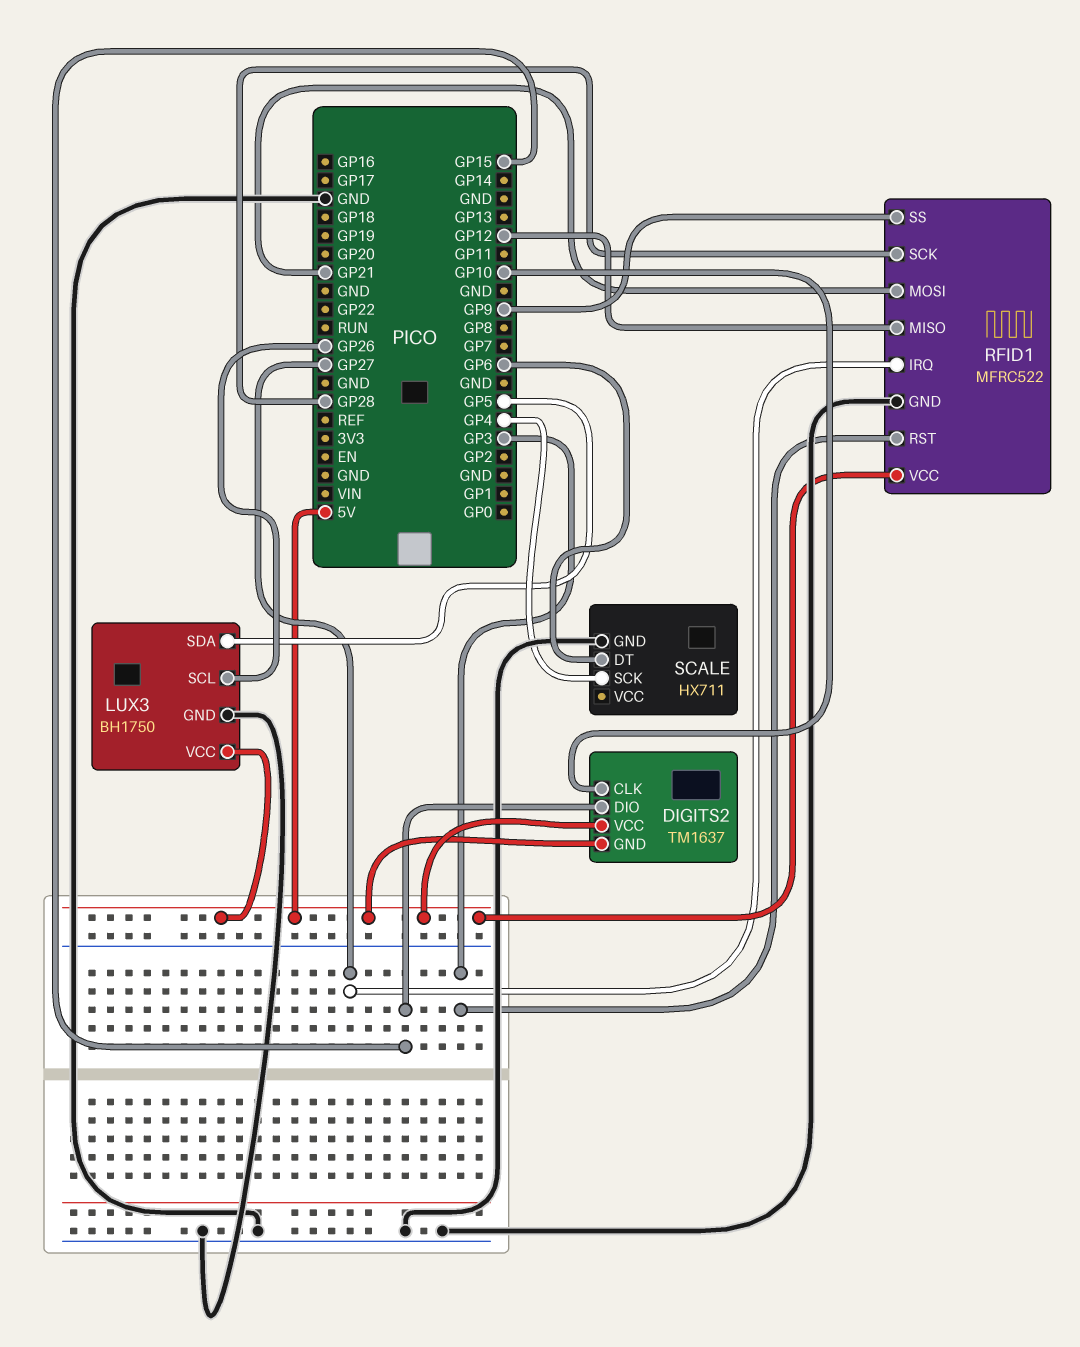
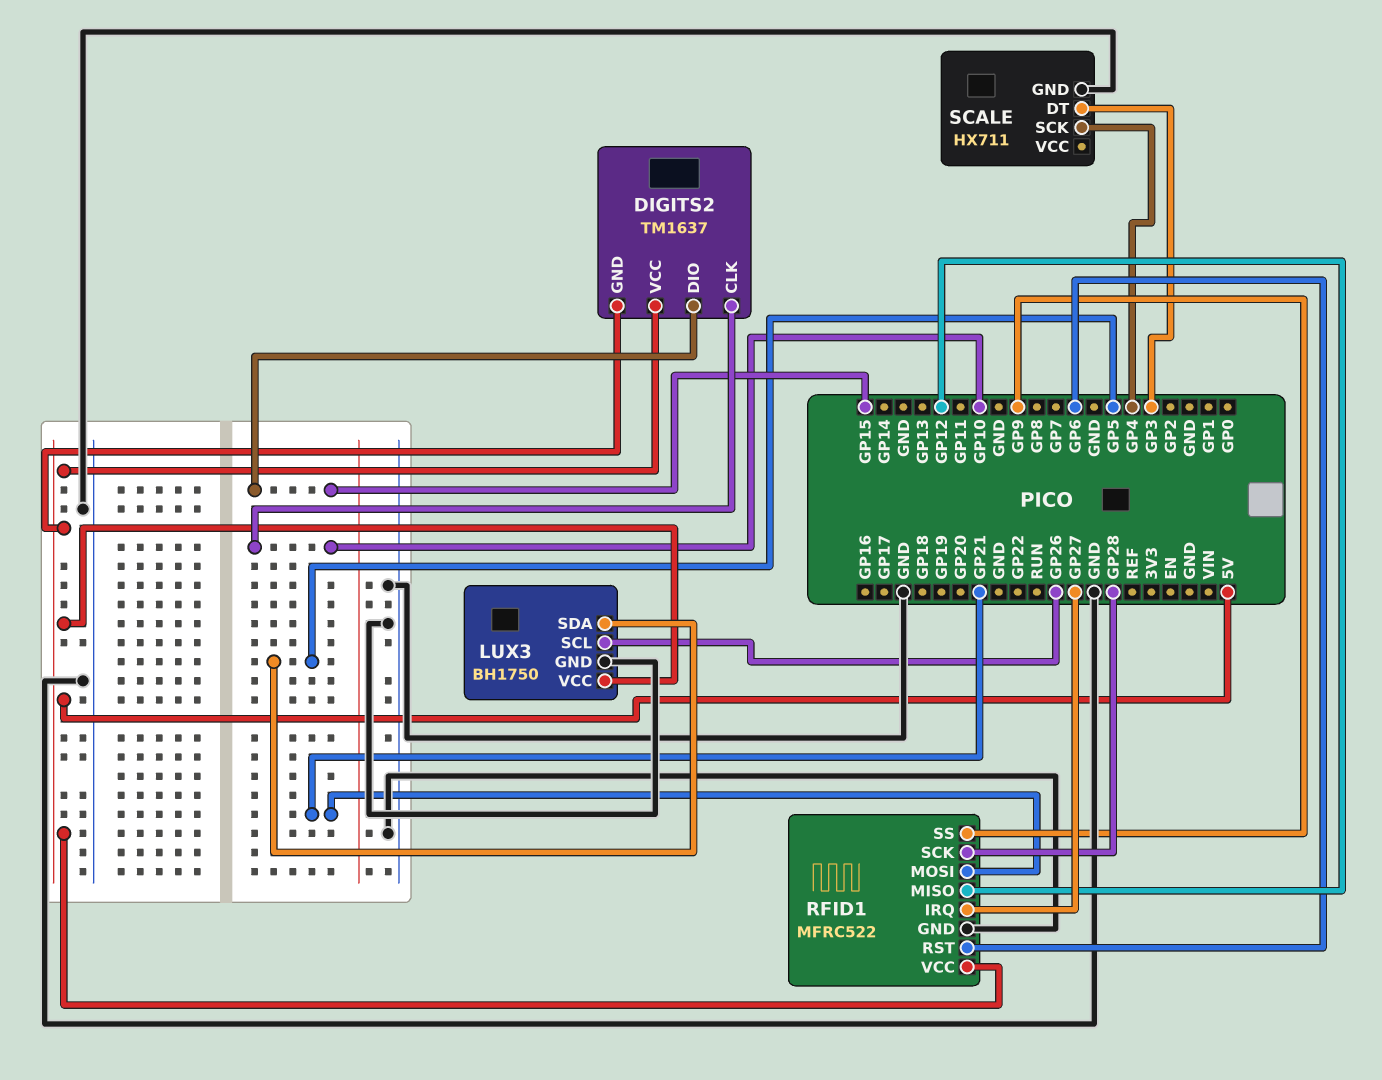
RFID1 pin RST: GP3 -> GP6
SCALE pin DT: GP6 -> GP3

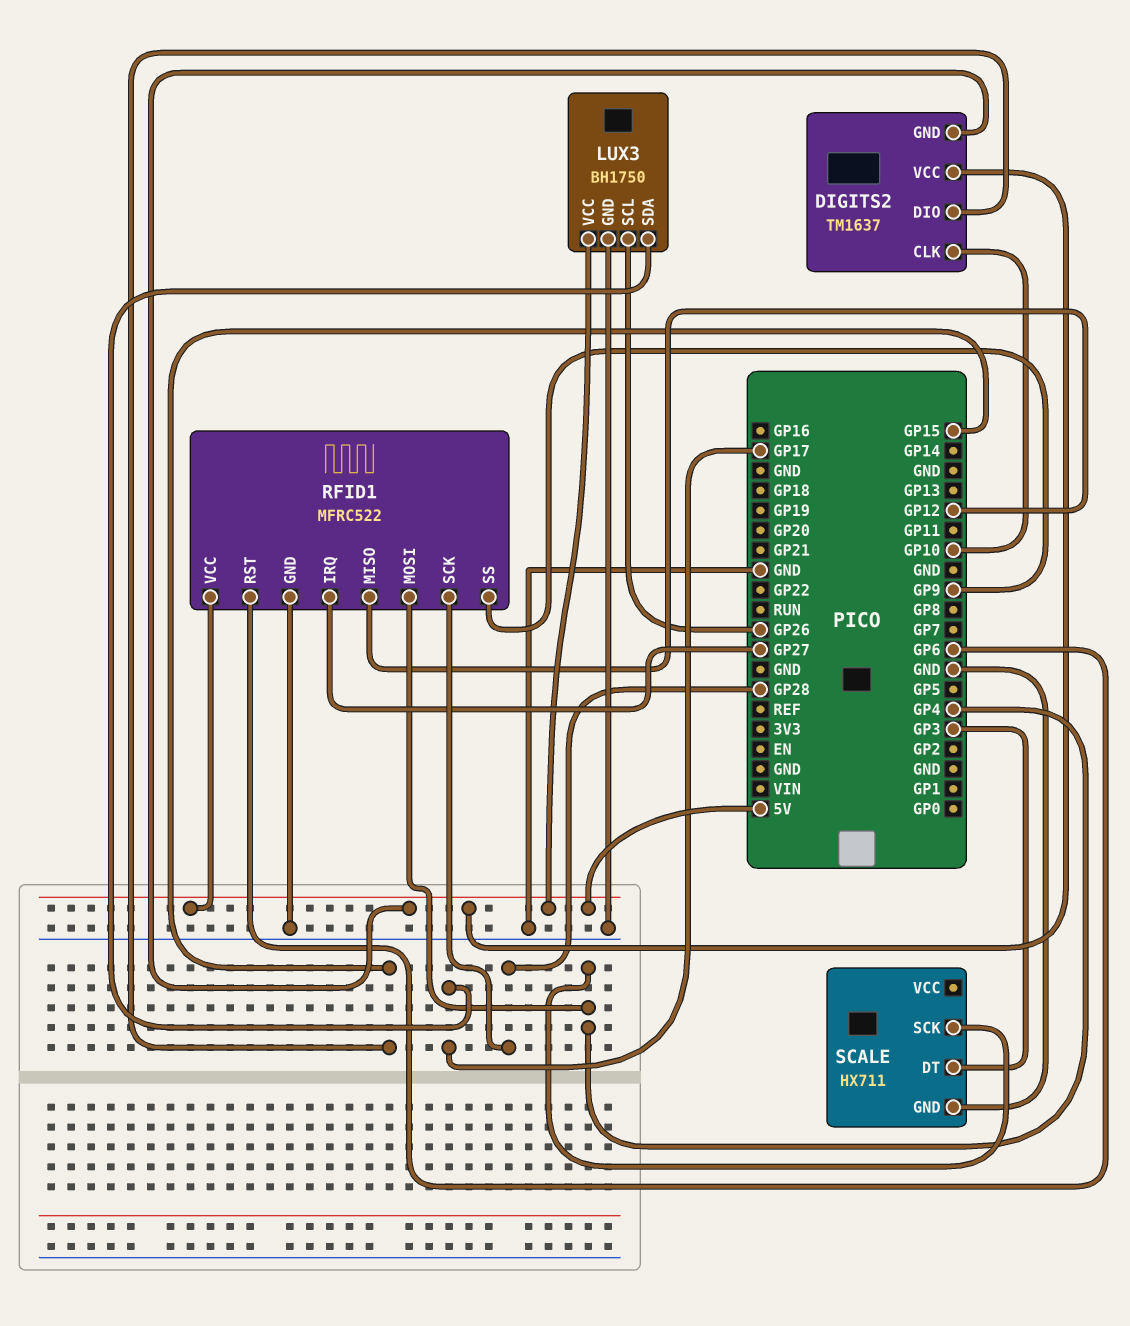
LUX3 pin SDA: GP5 -> GP17
RFID1 pin MOSI: GP21 -> GP4

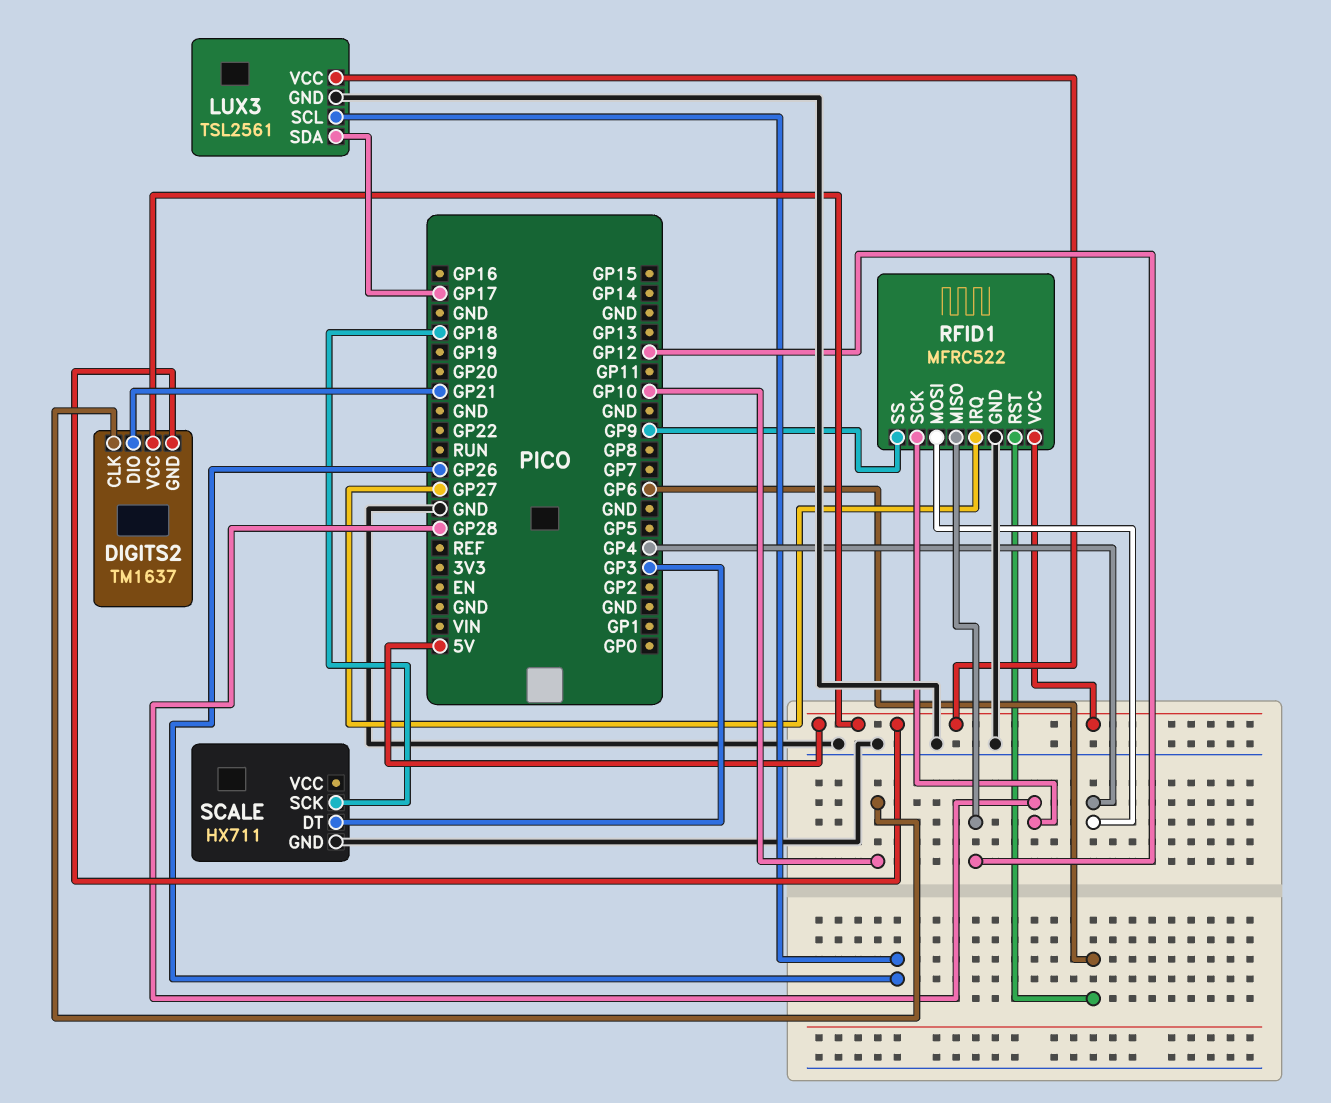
DIGITS2 pin DIO: GP15 -> GP21
LUX3: BH1750 -> TSL2561
SCALE pin SCK: GP4 -> GP18

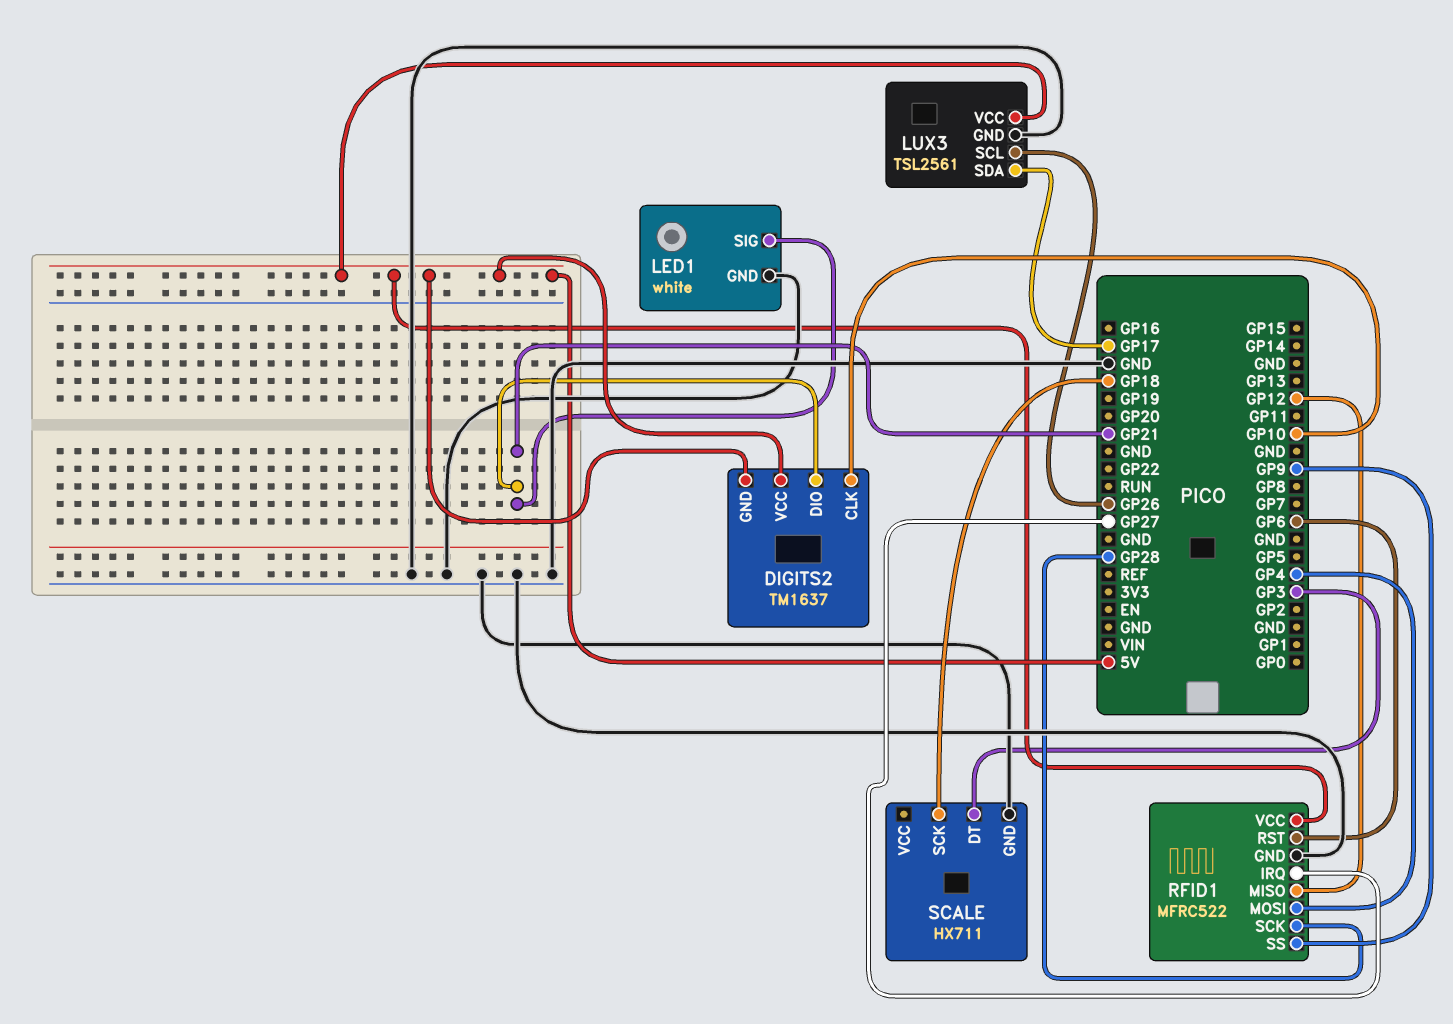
LED1: none -> white
LED1 pin GND: none -> GND
LED1 pin SIG: none -> GP21

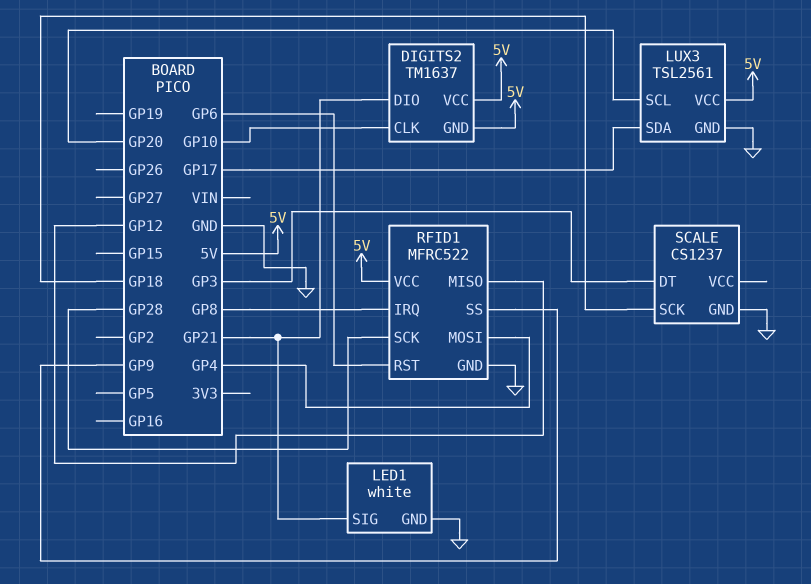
LUX3 pin SCL: GP26 -> GP20
RFID1 pin IRQ: GP27 -> GP8
SCALE: HX711 -> CS1237

